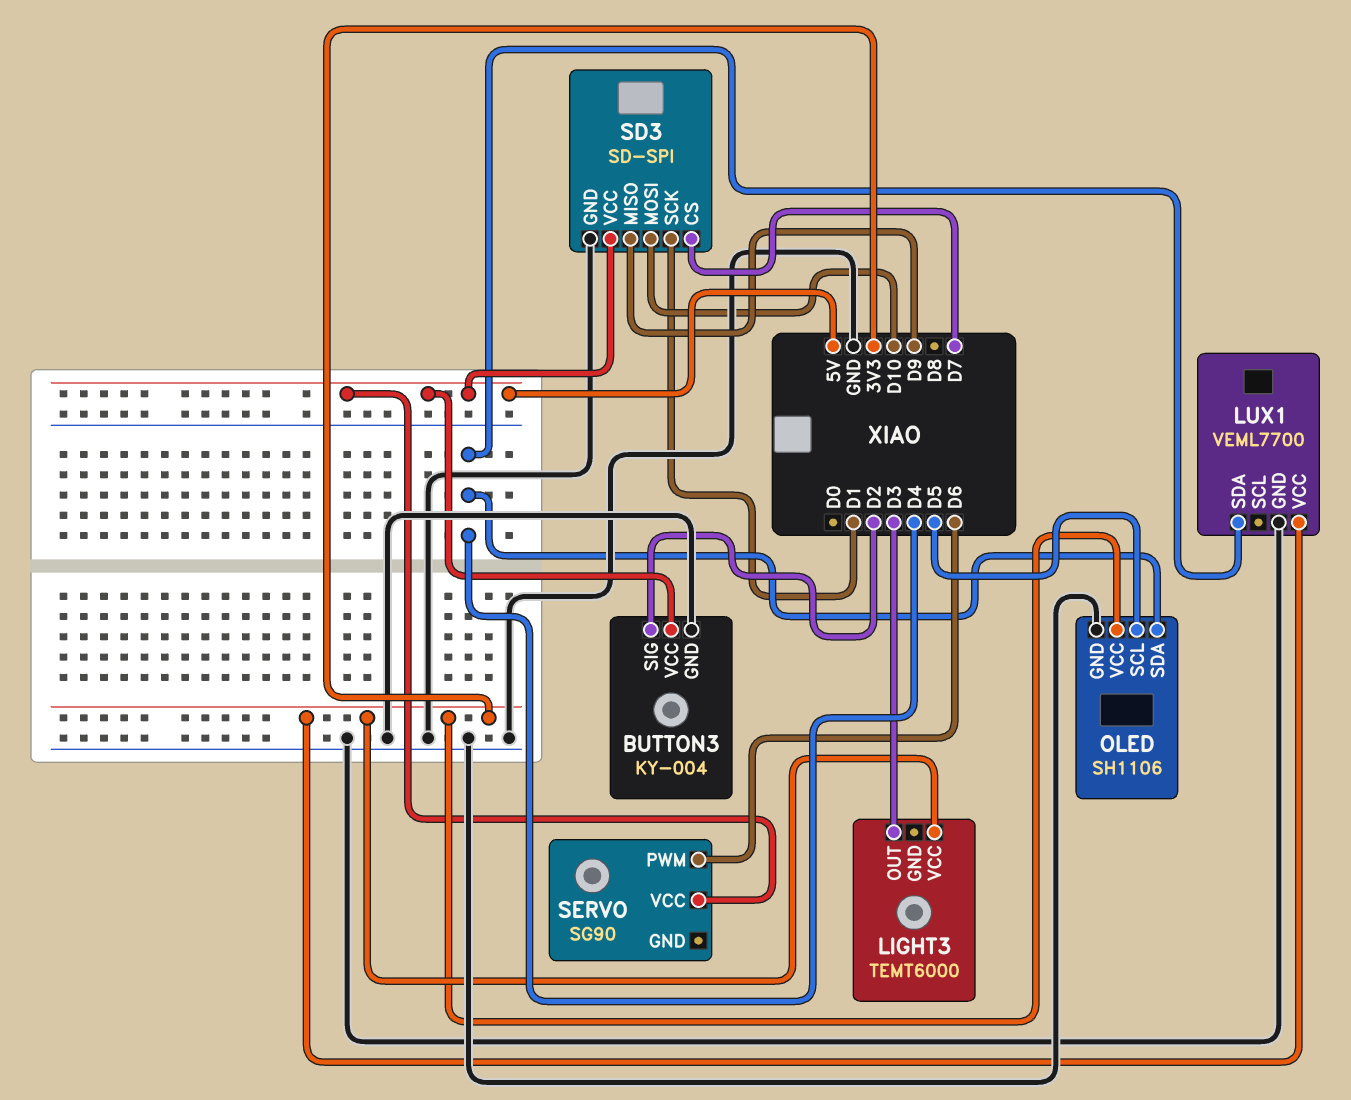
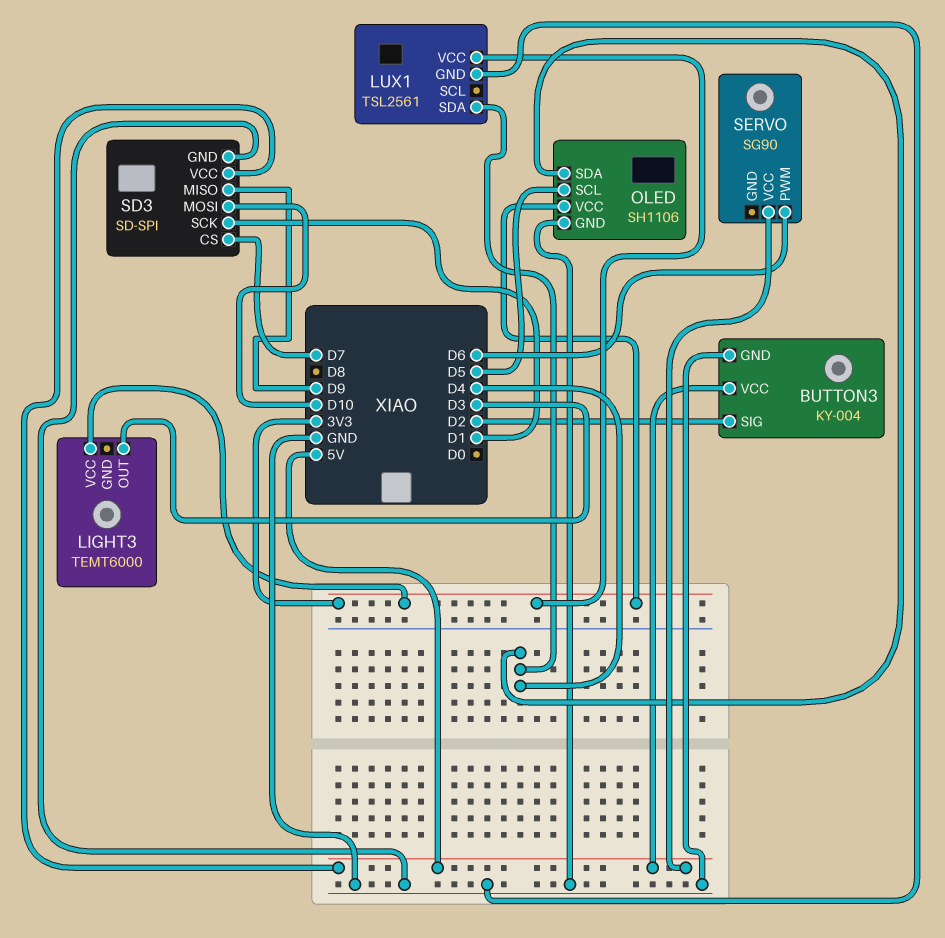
LUX1: VEML7700 -> TSL2561

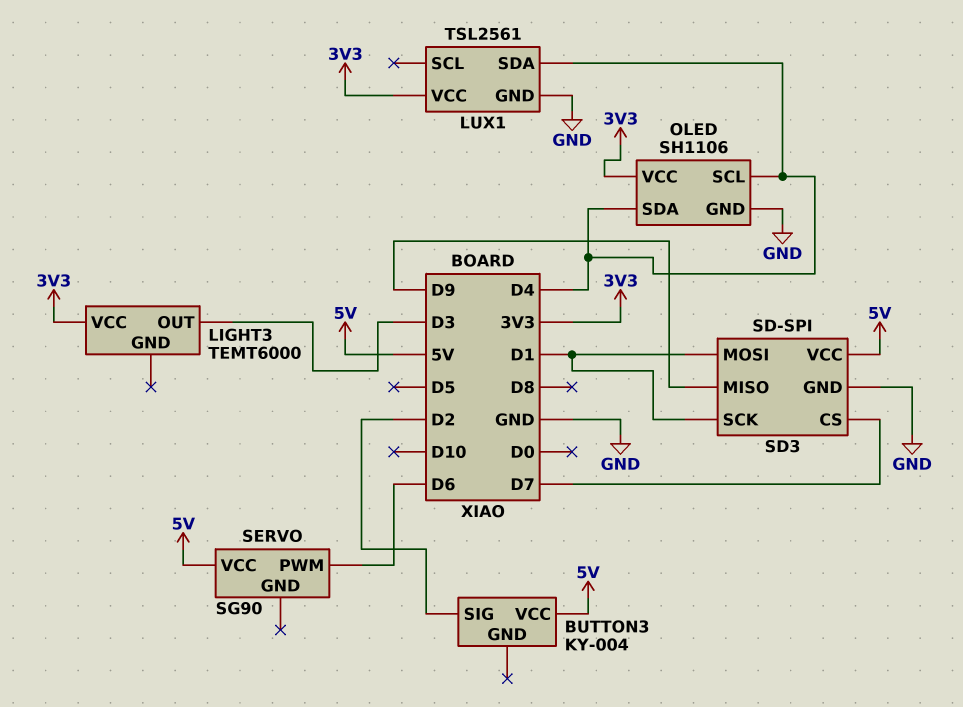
BUTTON3 pin GND: GND -> none
OLED pin SCL: D5 -> D4
SD3 pin MOSI: D10 -> D1

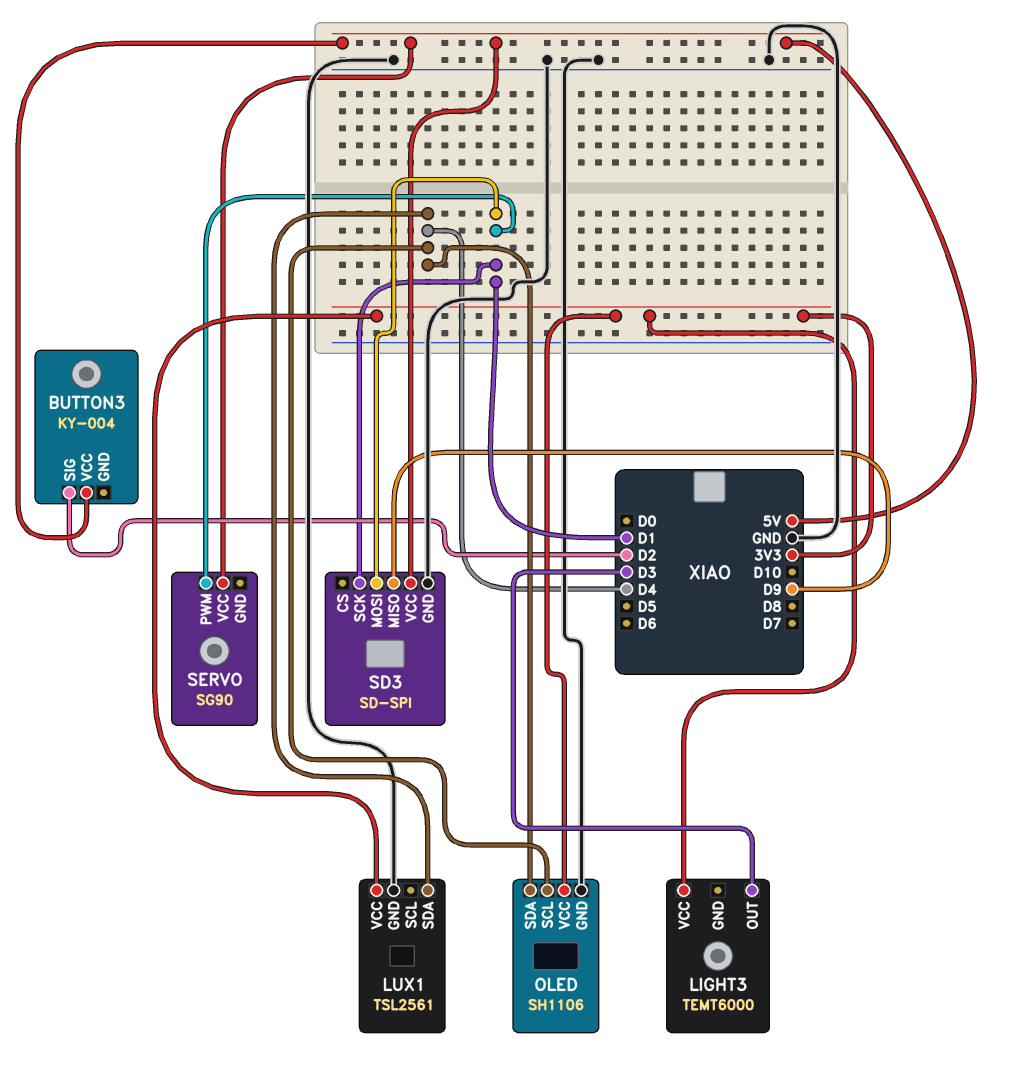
SD3 pin CS: D7 -> none
SERVO pin PWM: D6 -> D1

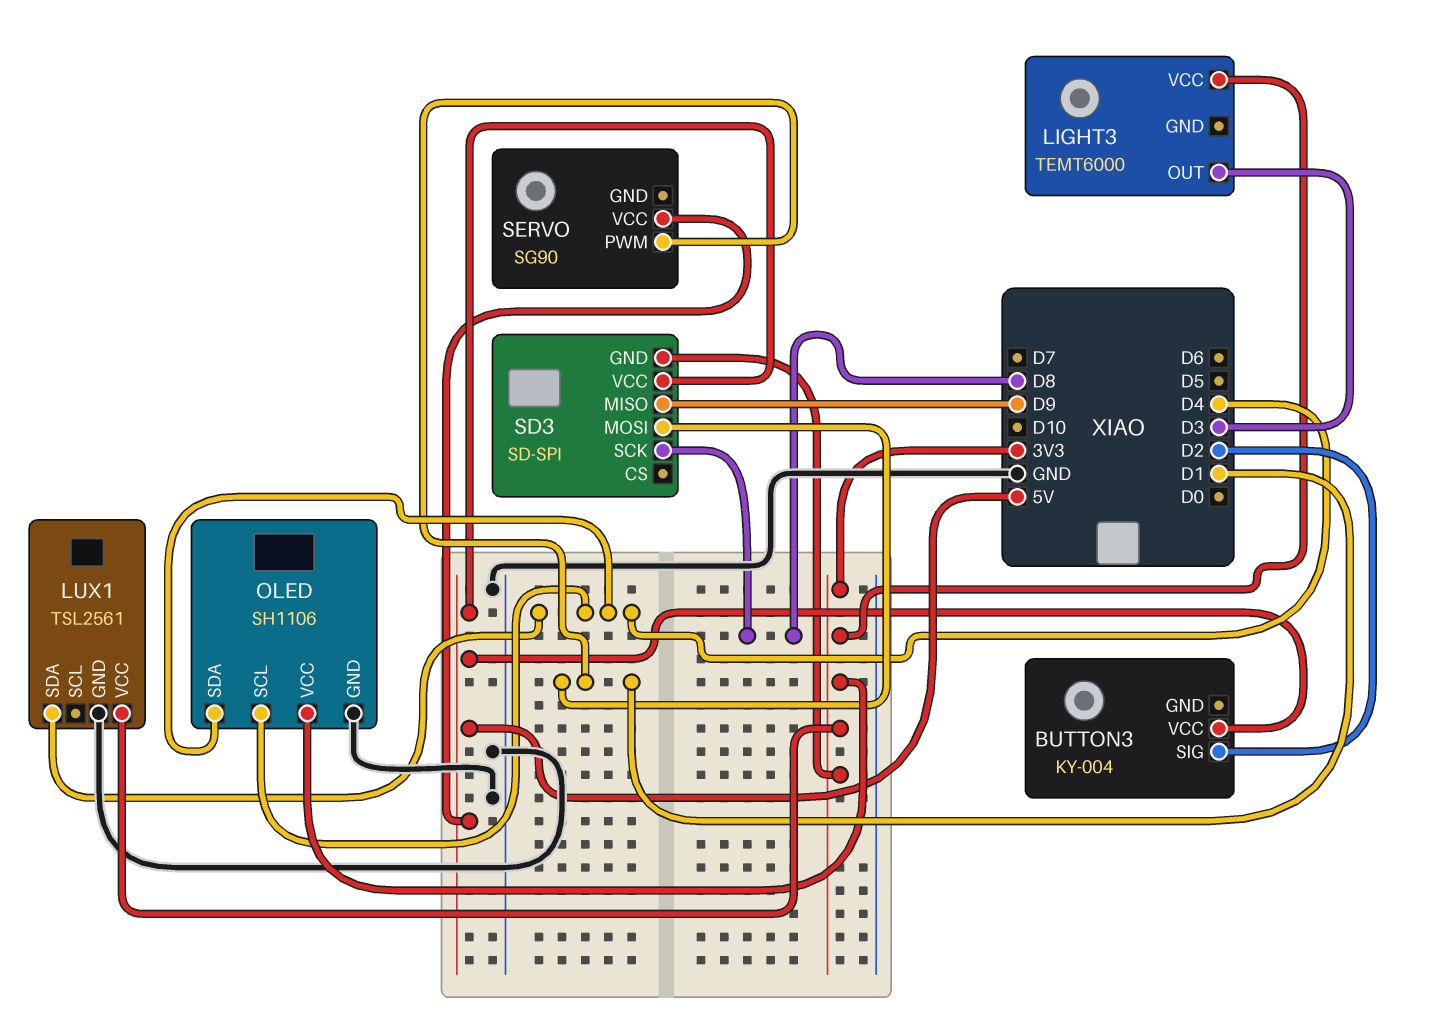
SD3 pin GND: GND -> 3V3
SD3 pin SCK: D1 -> D8

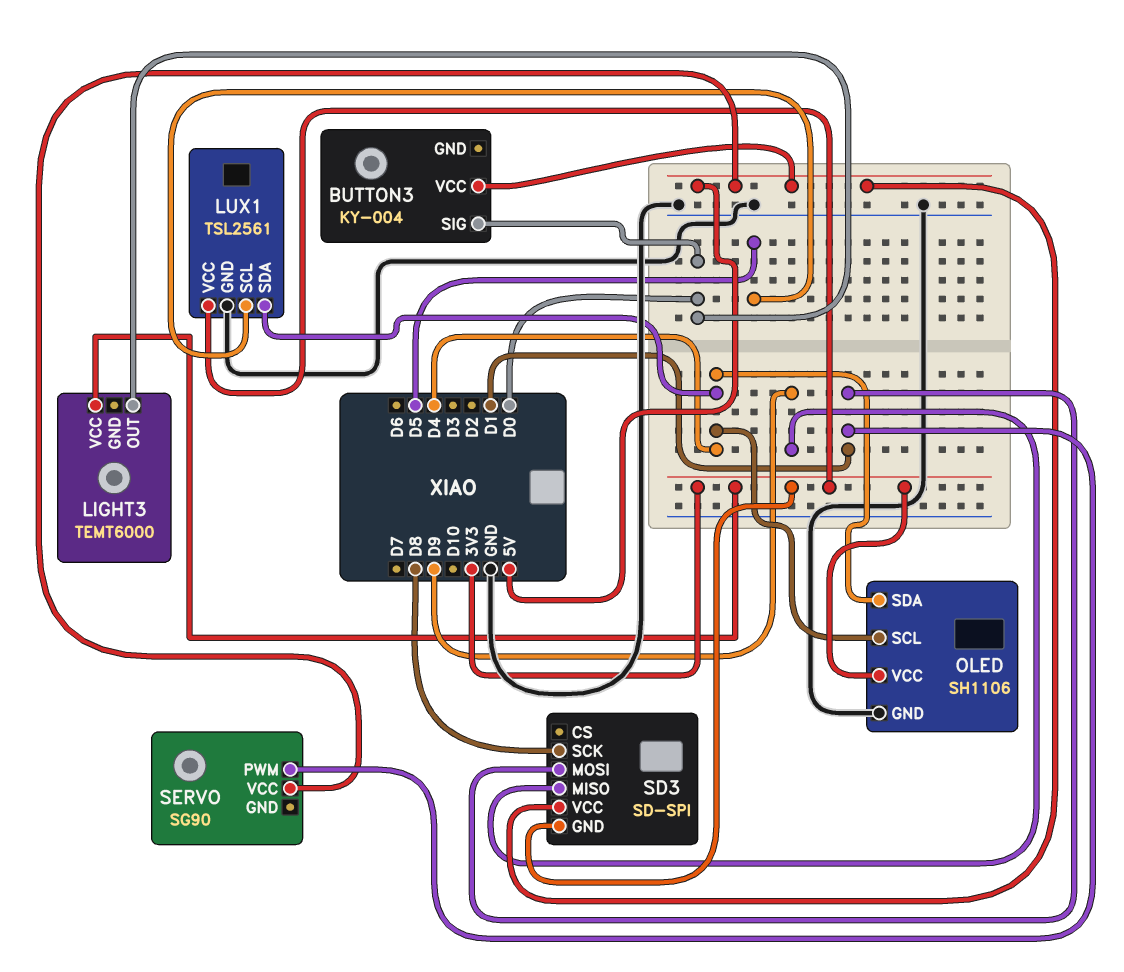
BUTTON3 pin SIG: D2 -> D0
LIGHT3 pin OUT: D3 -> D0
LUX1 pin SCL: none -> D5

